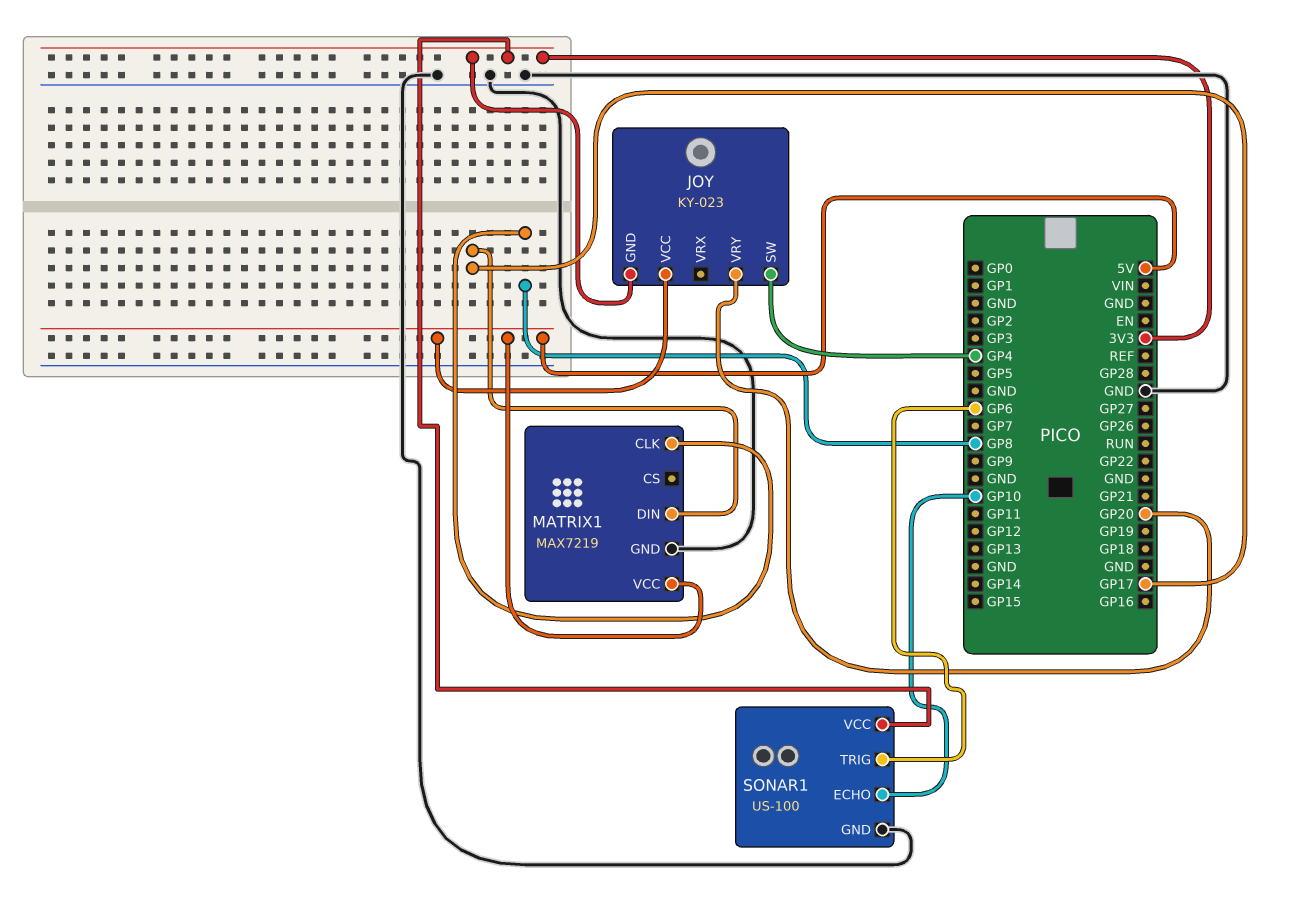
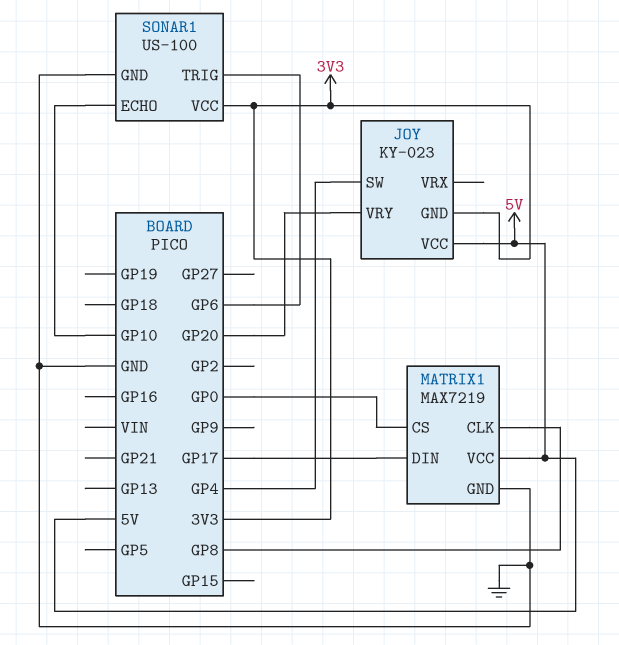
MATRIX1 pin CS: none -> GP0

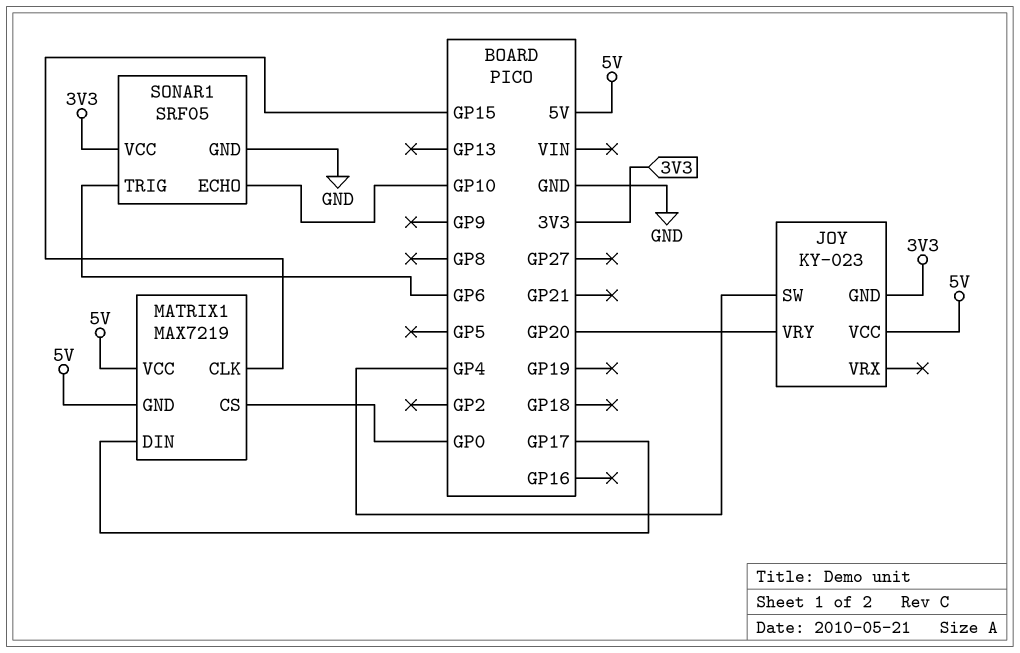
MATRIX1 pin CLK: GP8 -> GP15
MATRIX1 pin GND: GND -> 5V
SONAR1: US-100 -> SRF05

